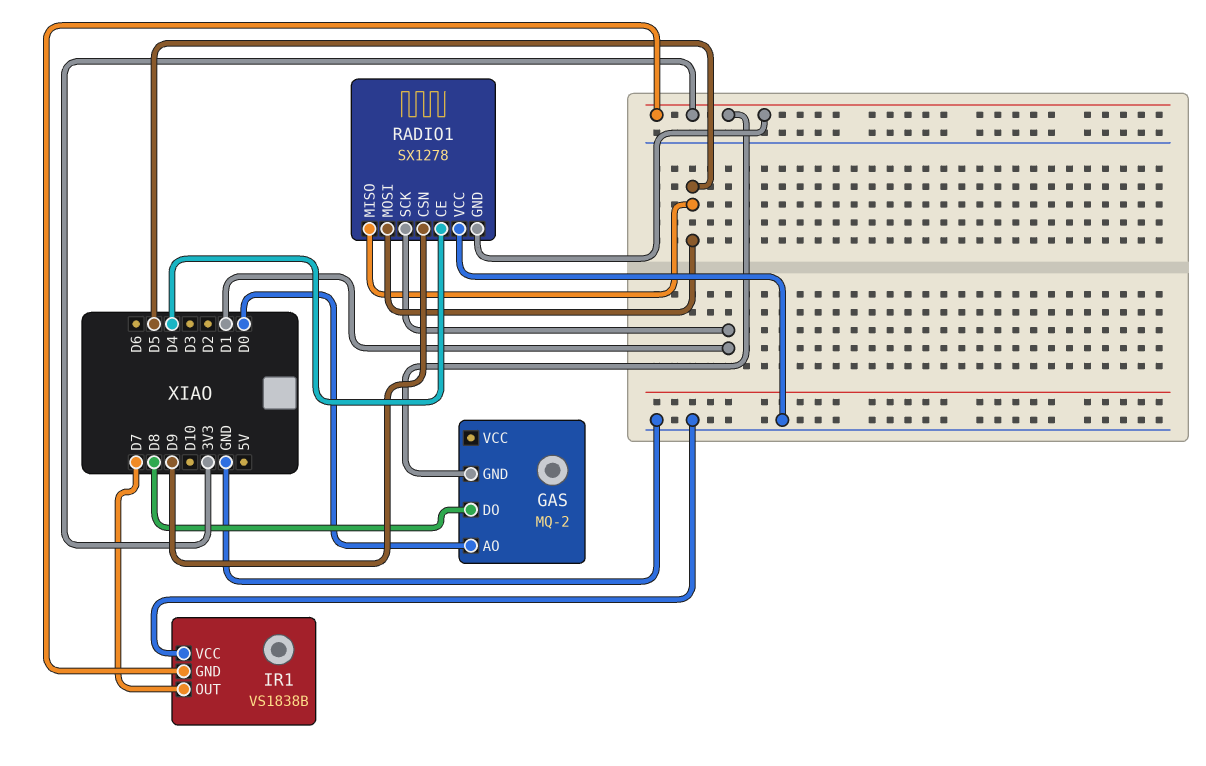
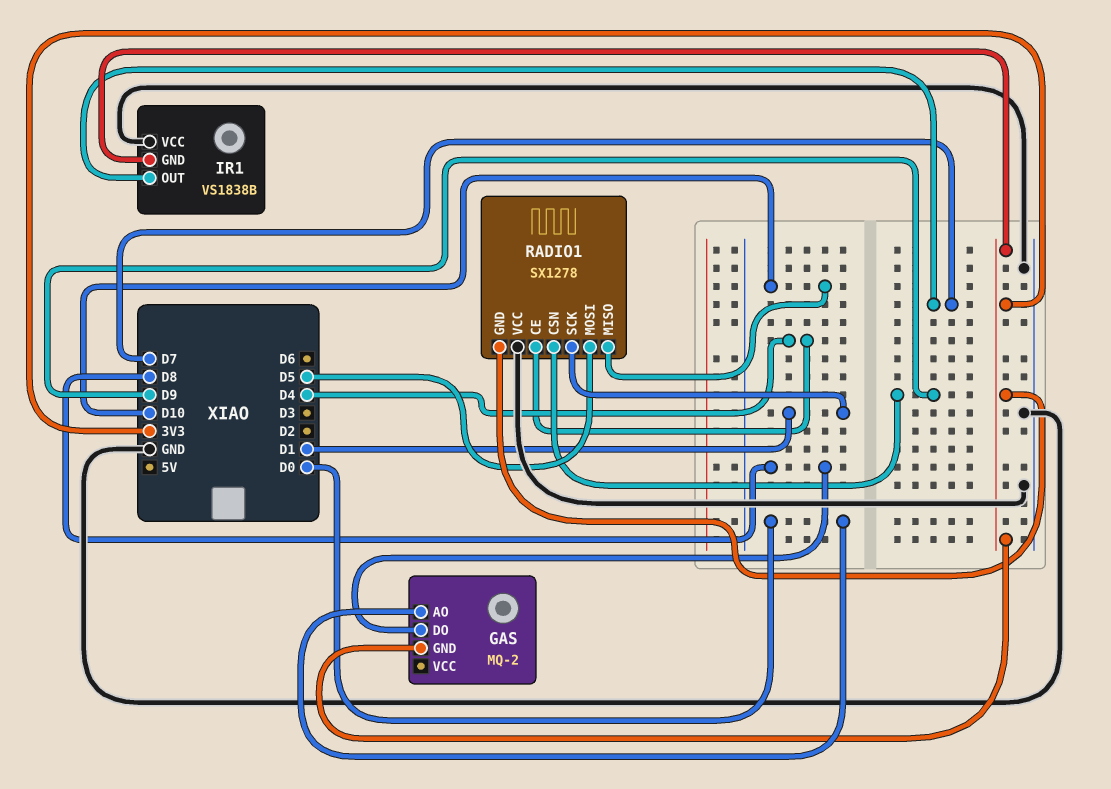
RADIO1 pin MISO: D5 -> D10

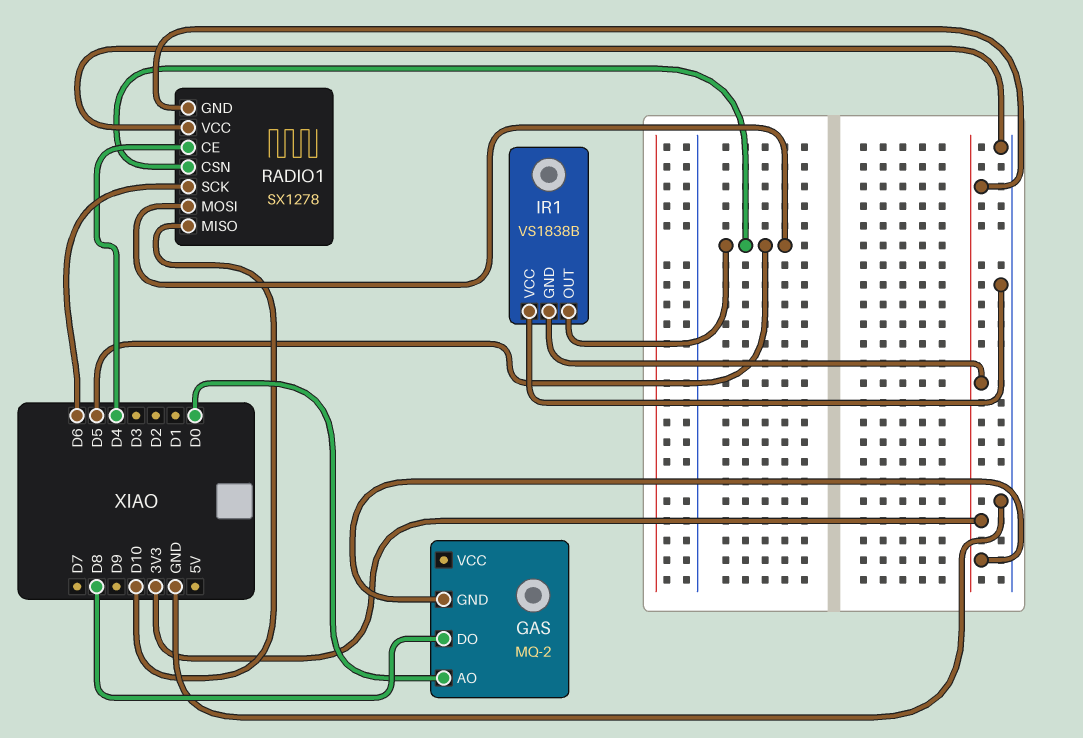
IR1 pin OUT: D7 -> D5
RADIO1 pin CSN: D9 -> D5
RADIO1 pin SCK: D1 -> D6

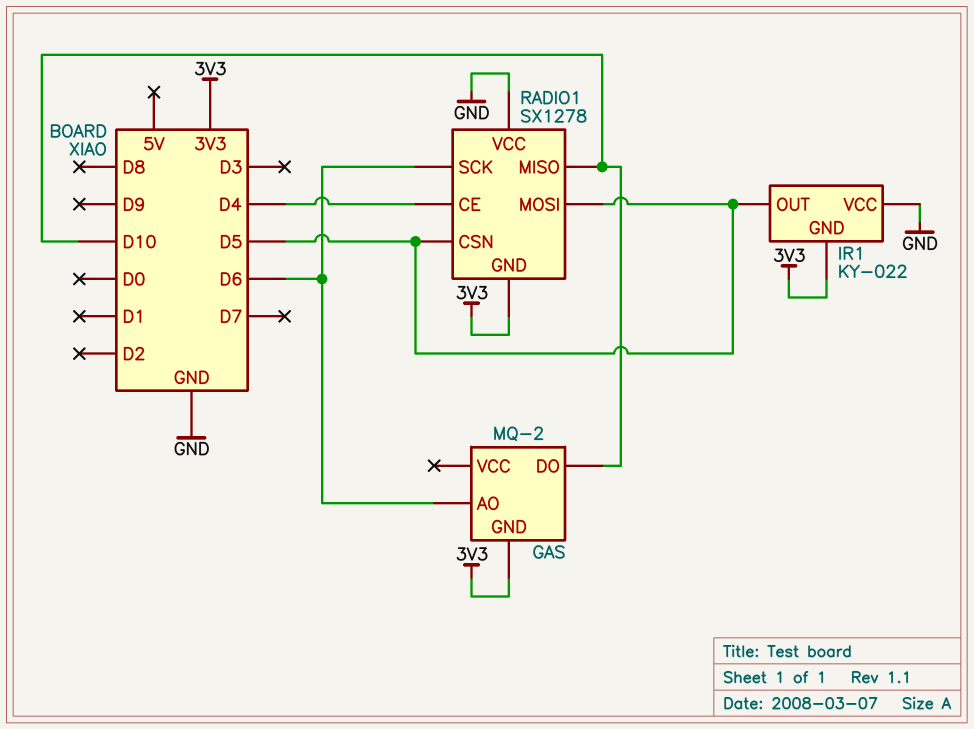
GAS pin AO: D0 -> D6
GAS pin DO: D8 -> D10
IR1: VS1838B -> KY-022

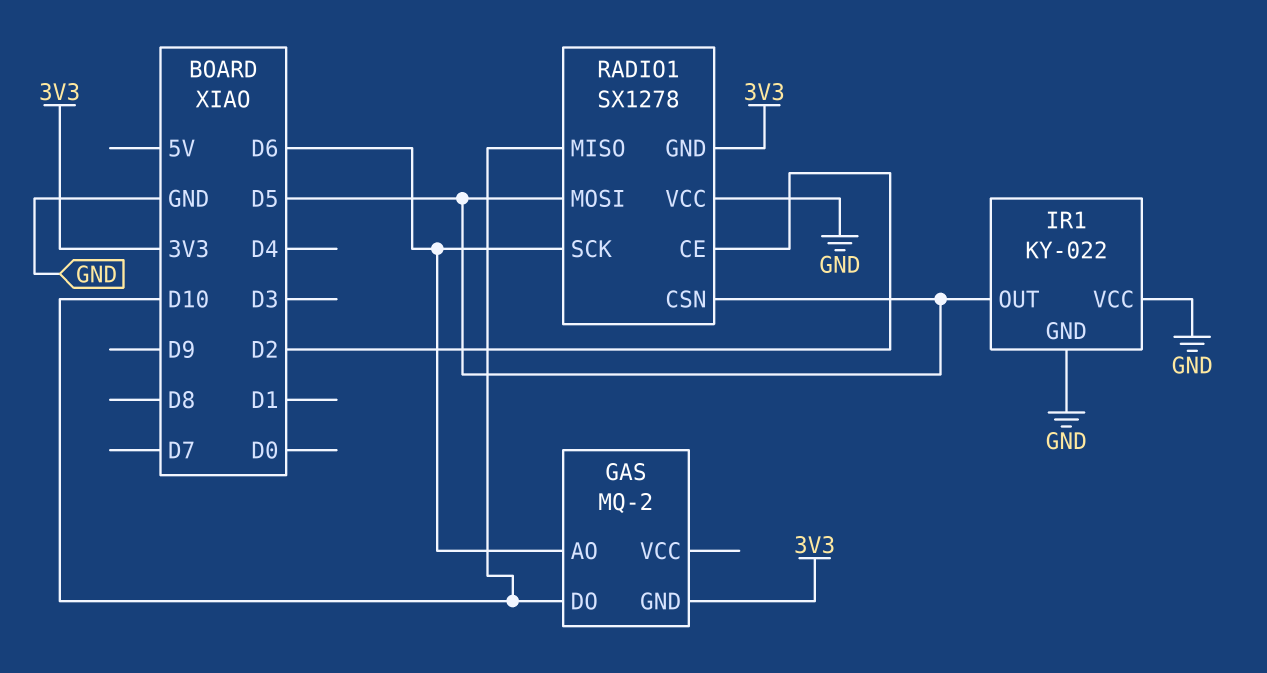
IR1 pin GND: 3V3 -> GND
RADIO1 pin CE: D4 -> D2

